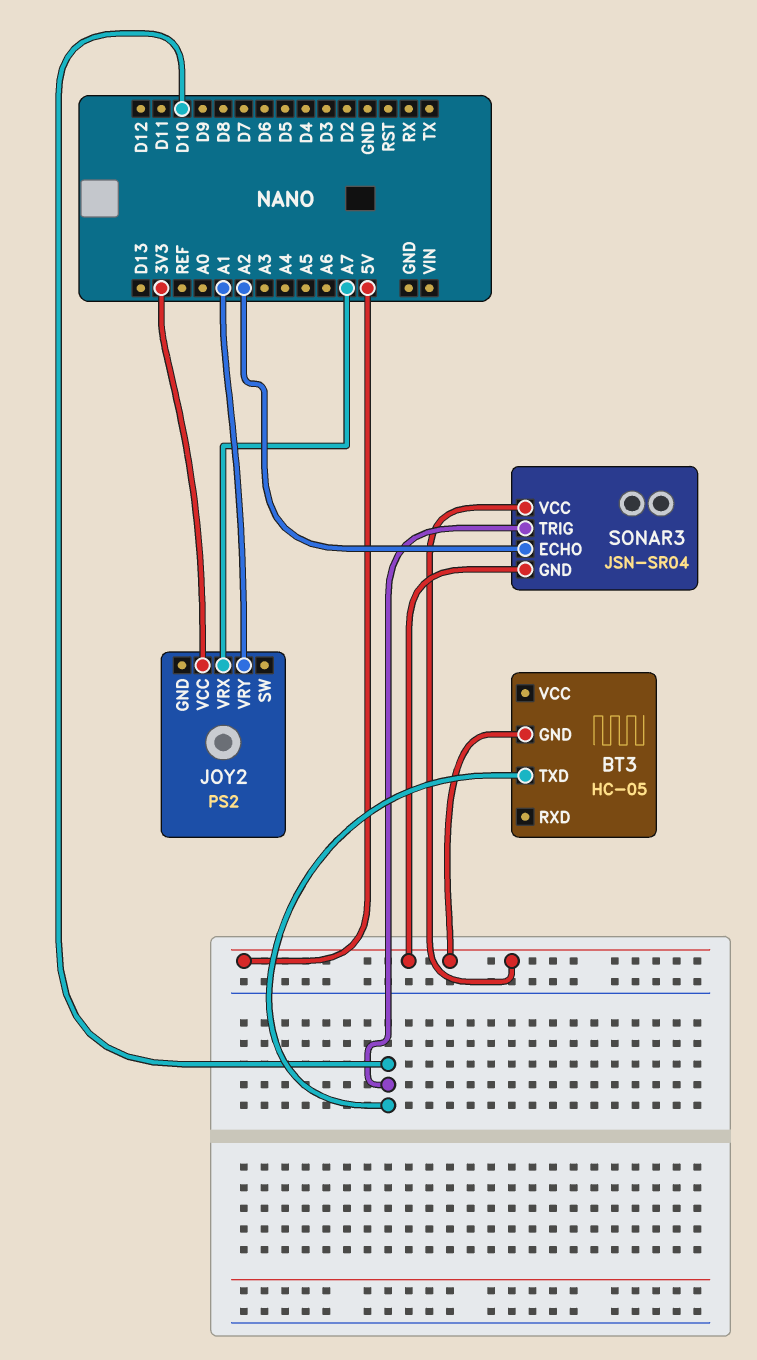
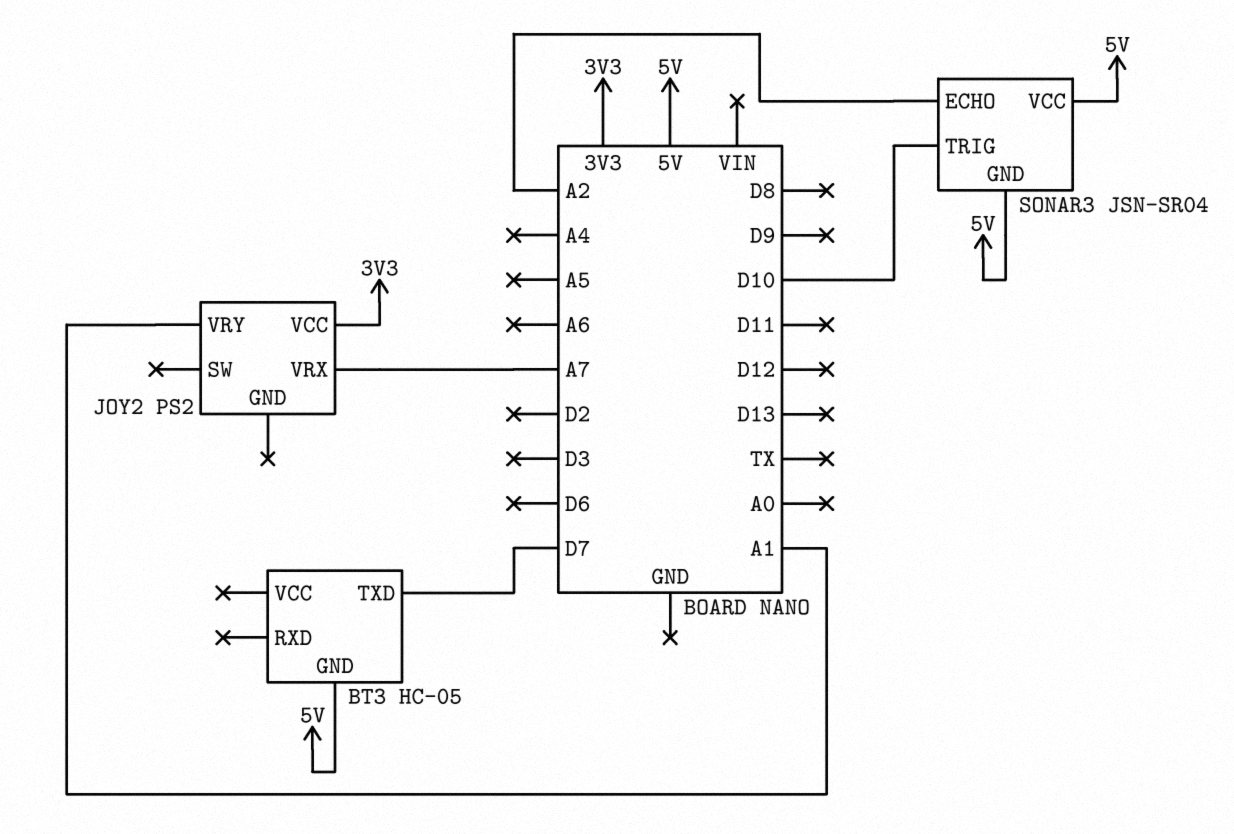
BT3 pin TXD: D10 -> D7

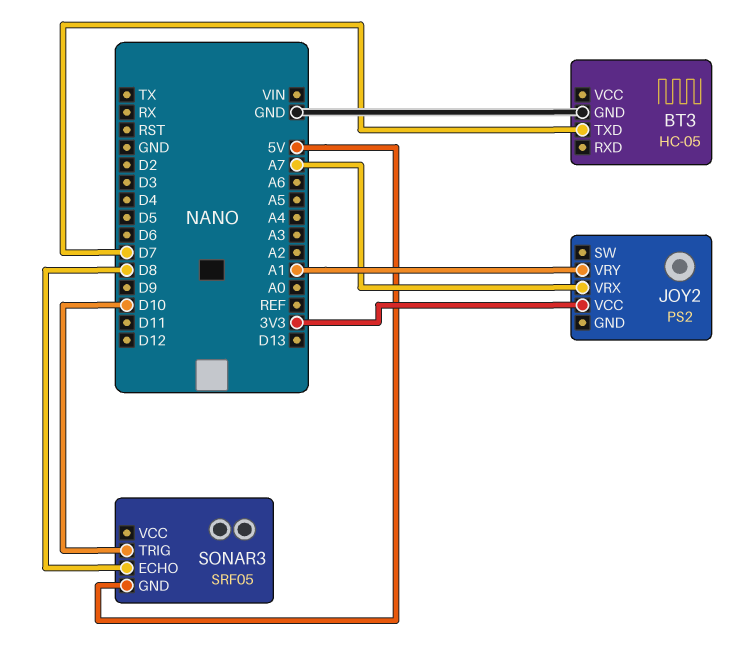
BT3 pin GND: 5V -> GND
SONAR3: JSN-SR04 -> SRF05
SONAR3 pin ECHO: A2 -> D8
SONAR3 pin VCC: 5V -> none

